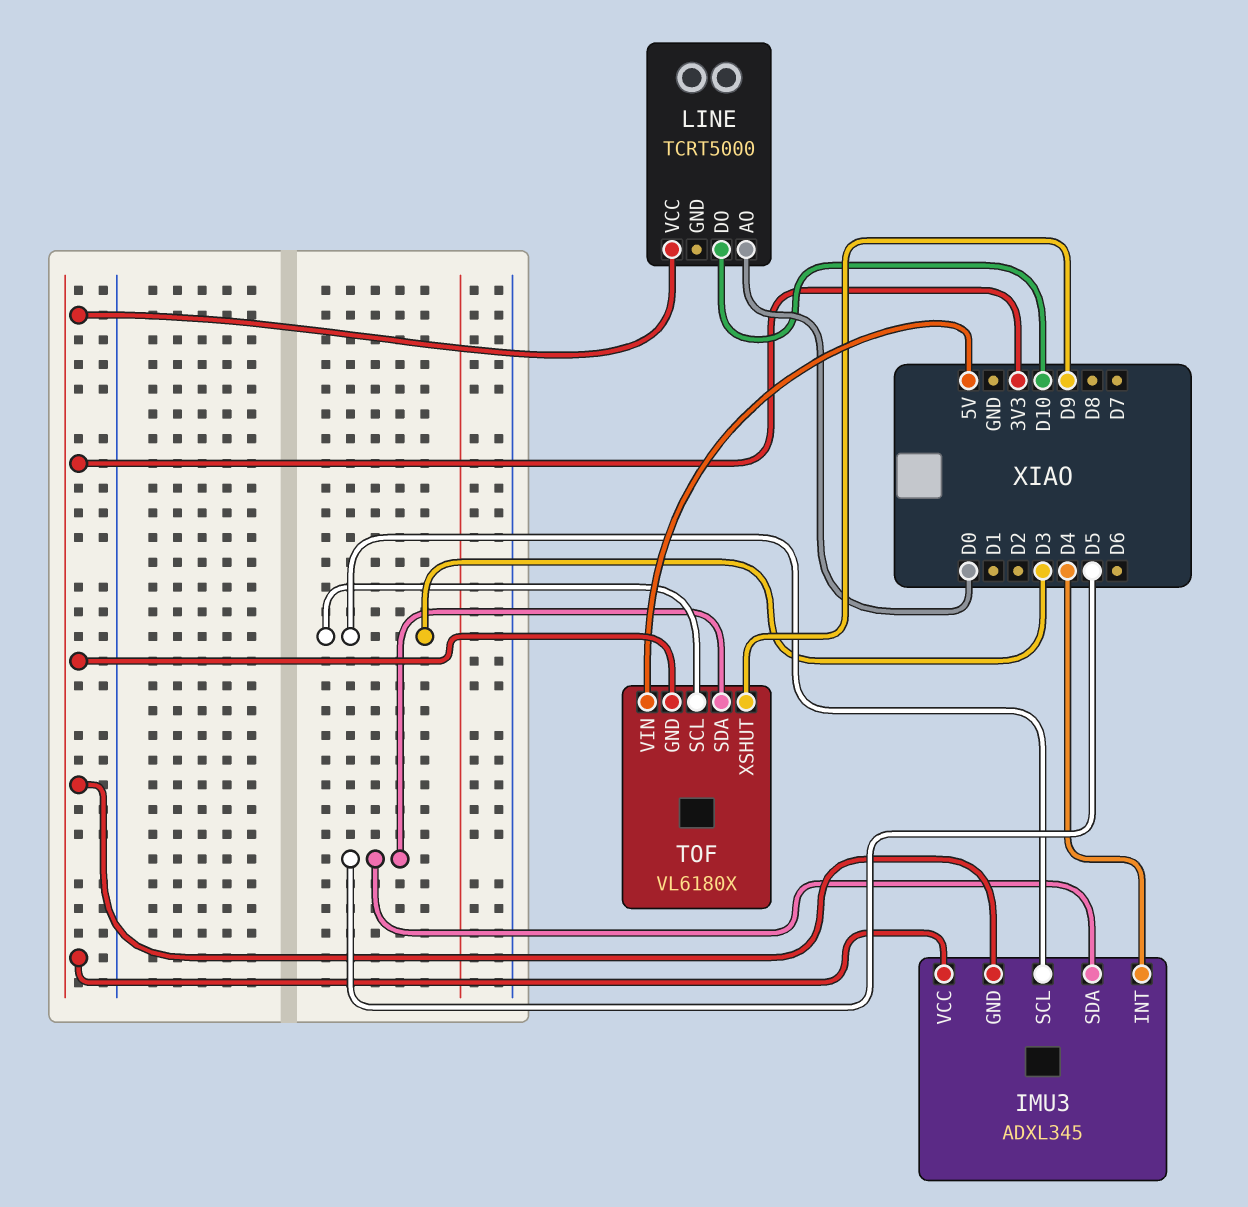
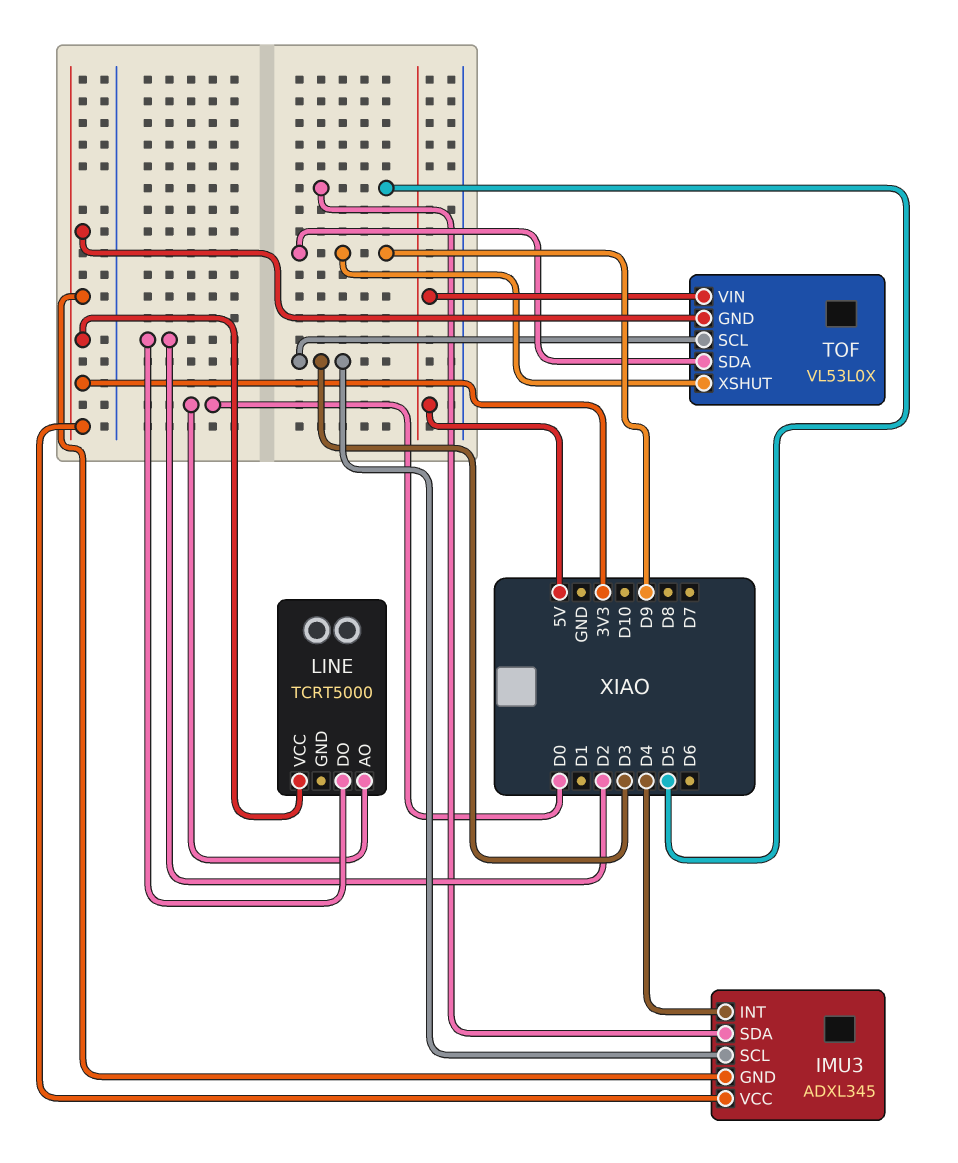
LINE pin DO: D10 -> D2
TOF: VL6180X -> VL53L0X
TOF pin SDA: D5 -> D9

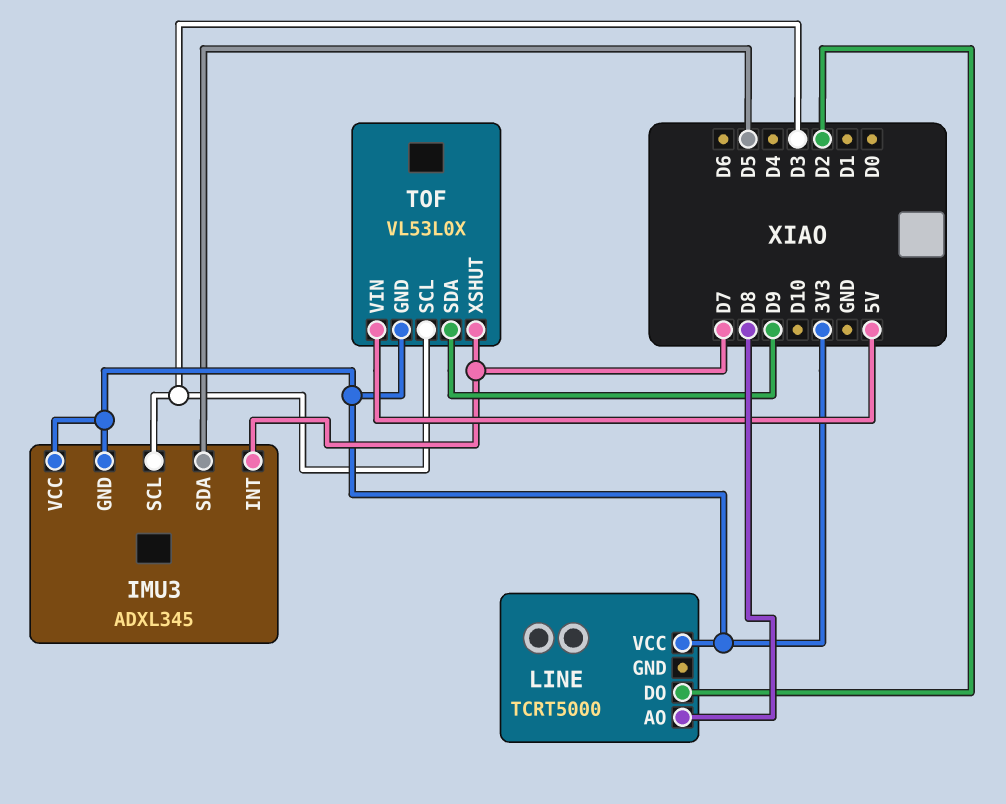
IMU3 pin INT: D4 -> D7
LINE pin AO: D0 -> D8
TOF pin XSHUT: D9 -> D7

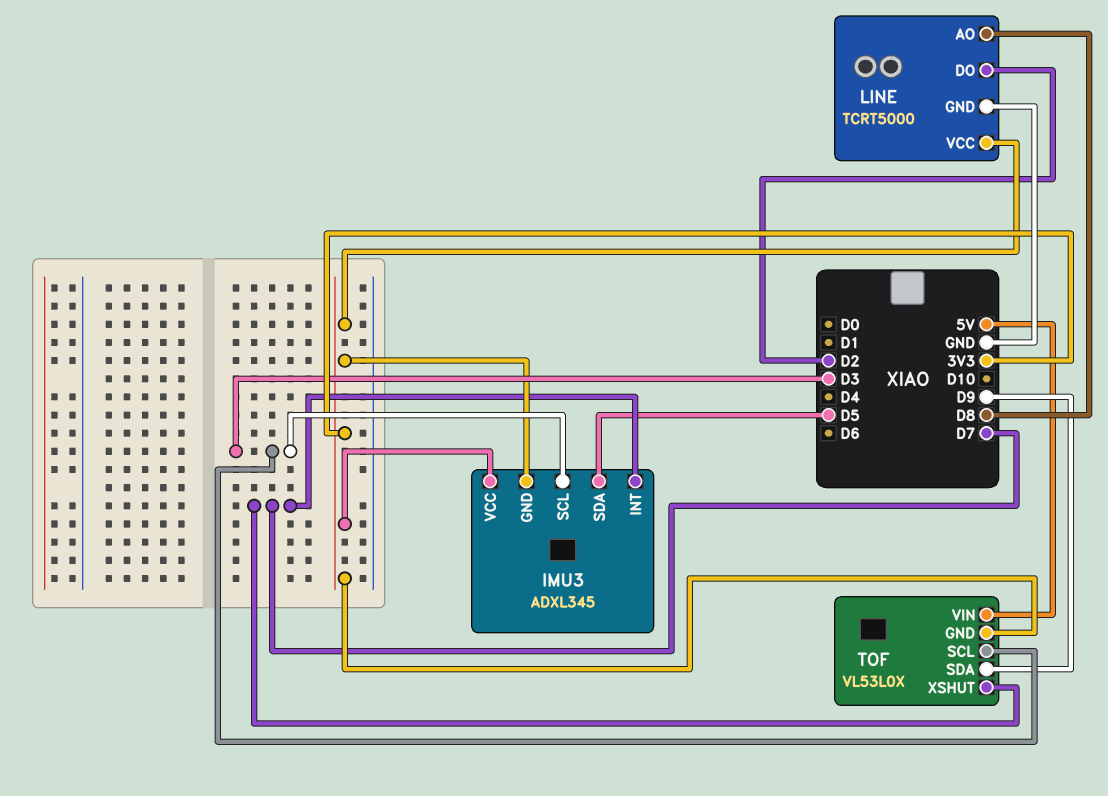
LINE pin GND: none -> GND

